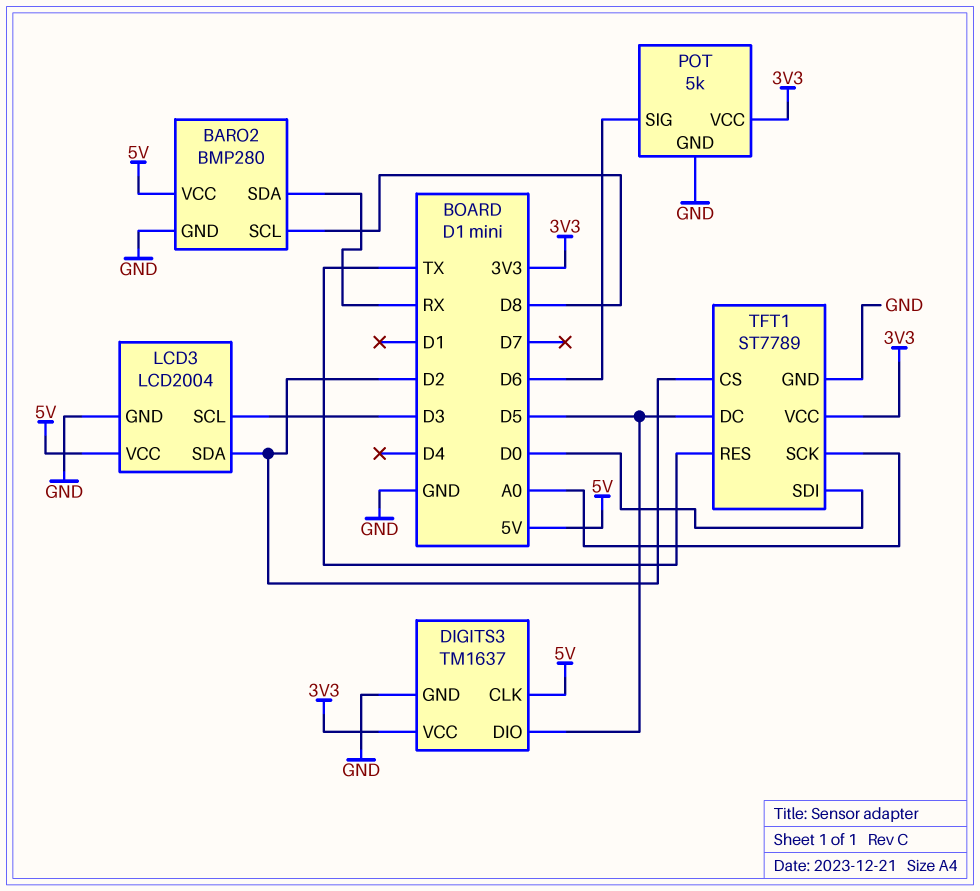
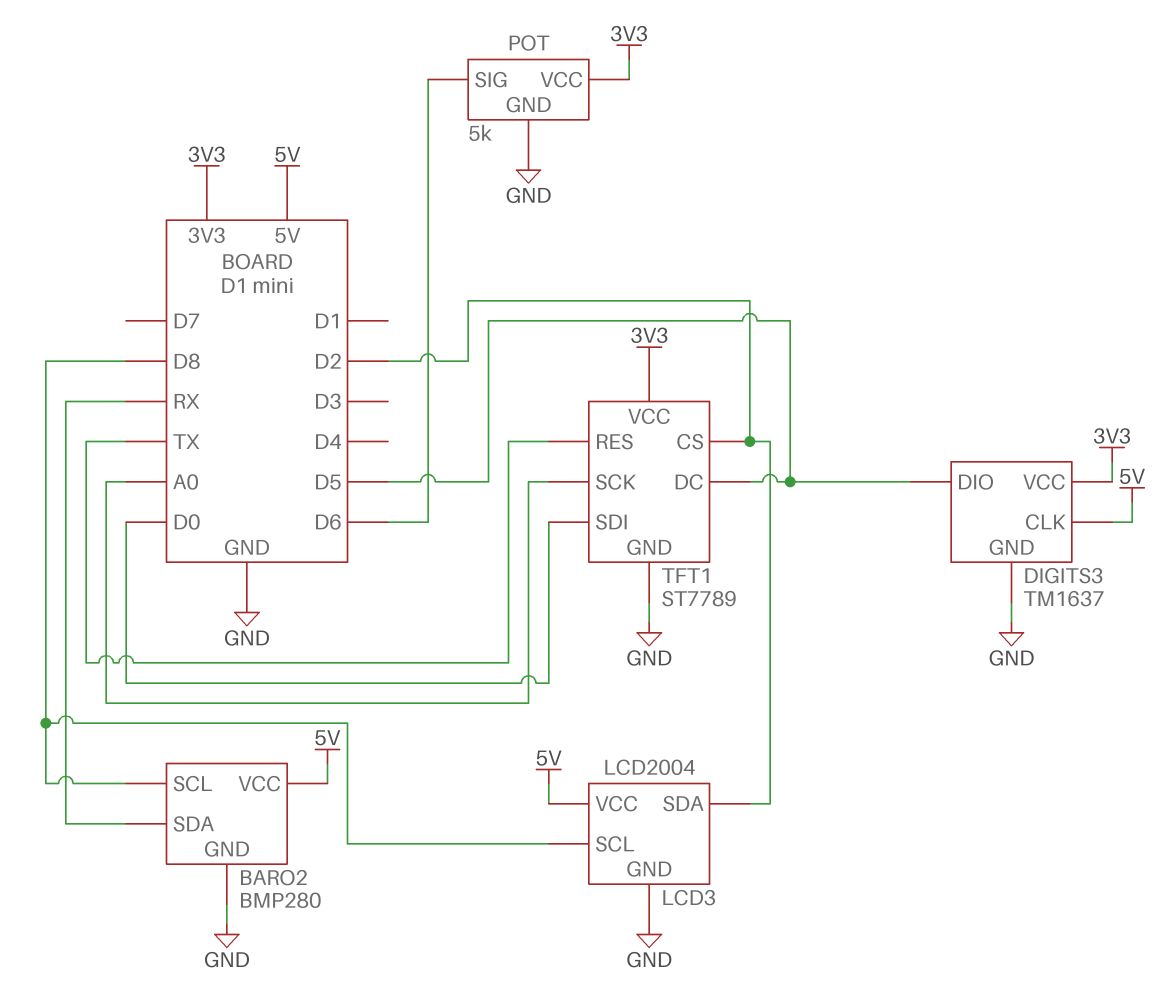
LCD3 pin SCL: D3 -> D8

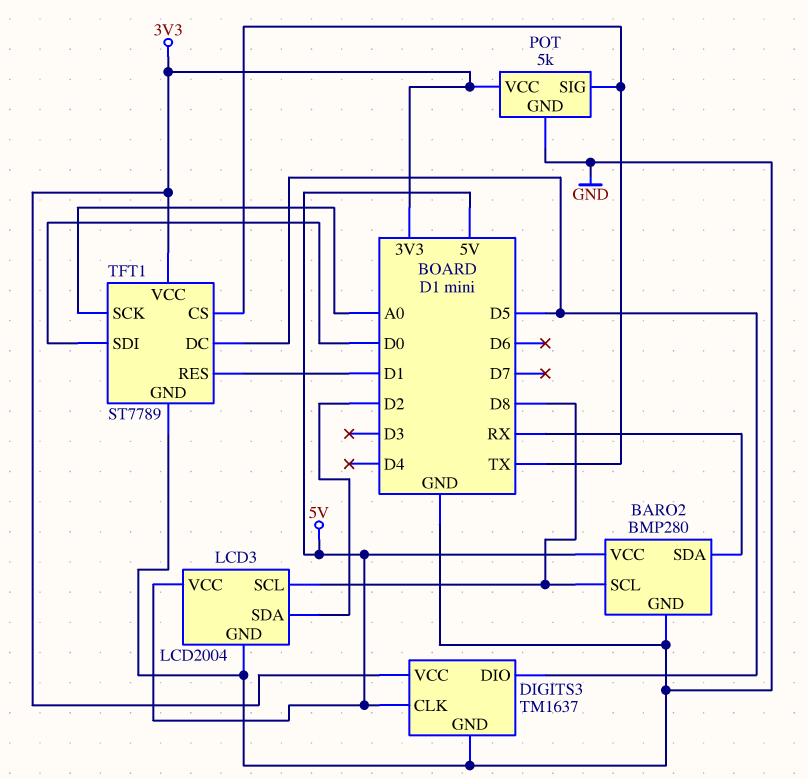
POT pin SIG: D6 -> TX
TFT1 pin CS: D2 -> TX
TFT1 pin RES: TX -> D1

